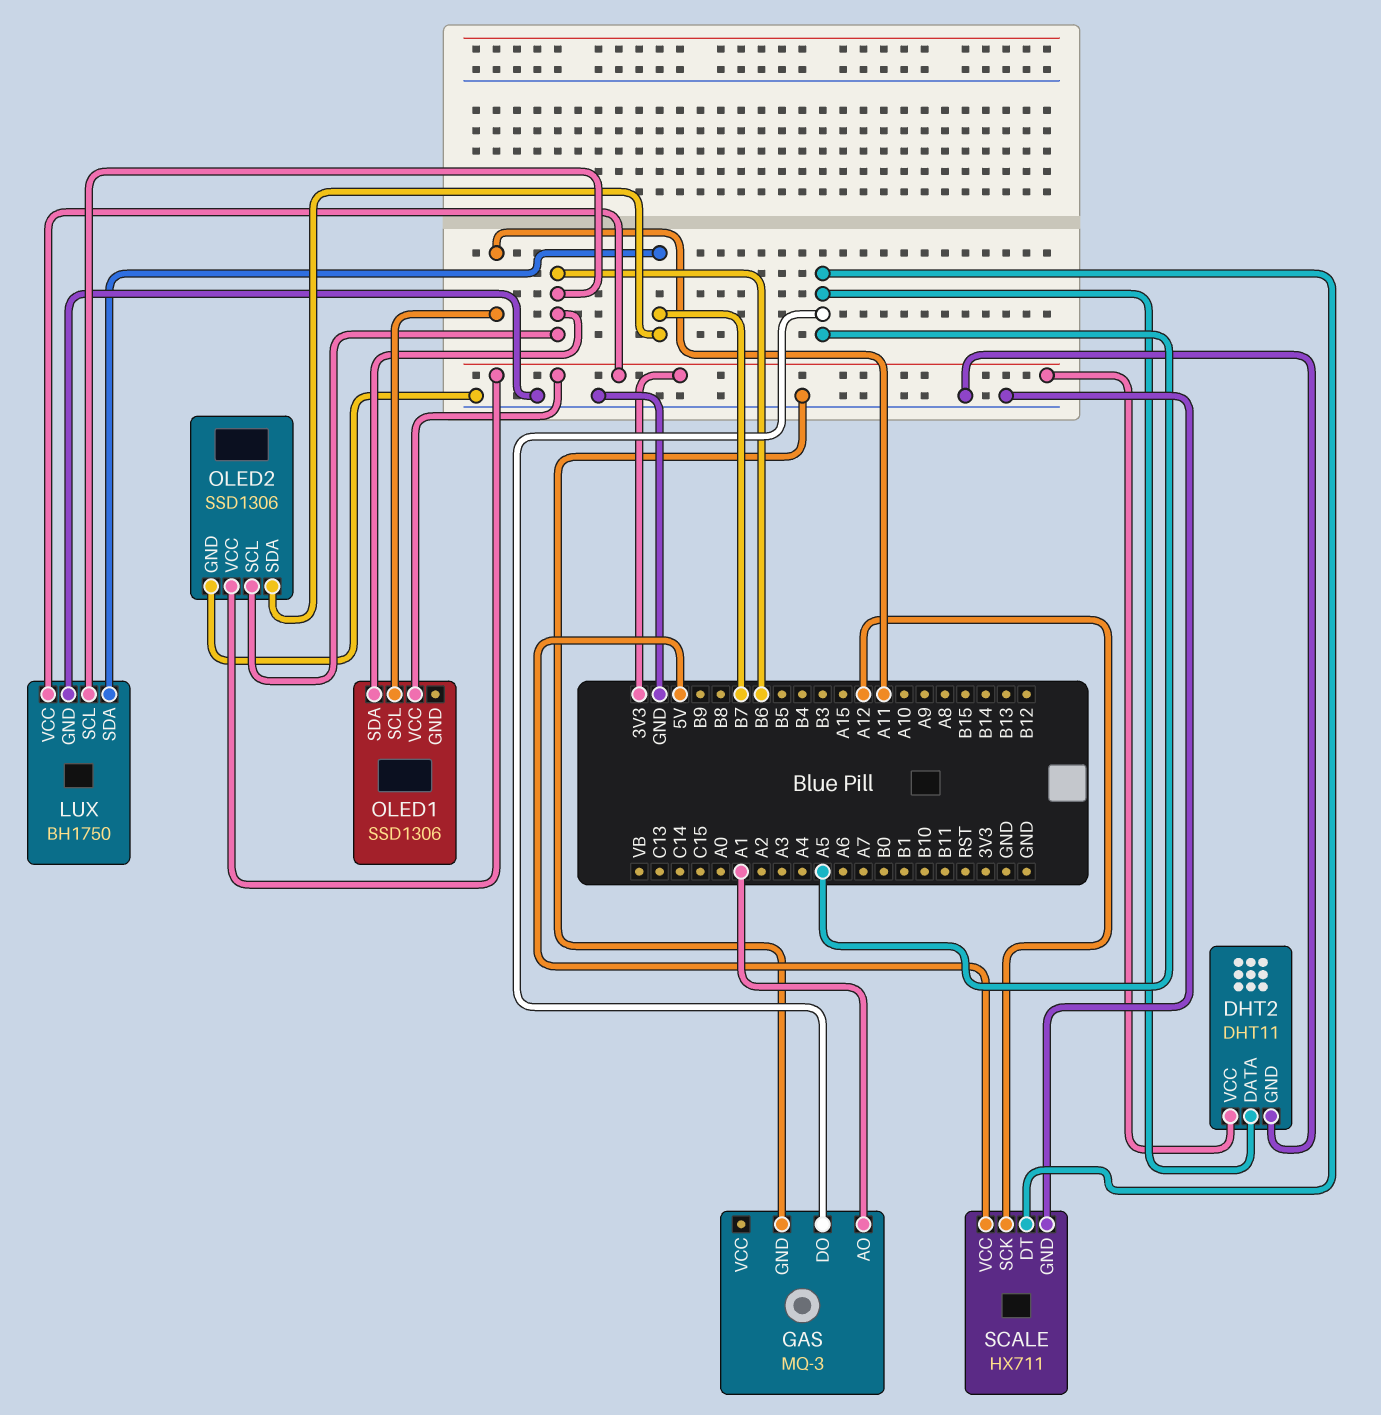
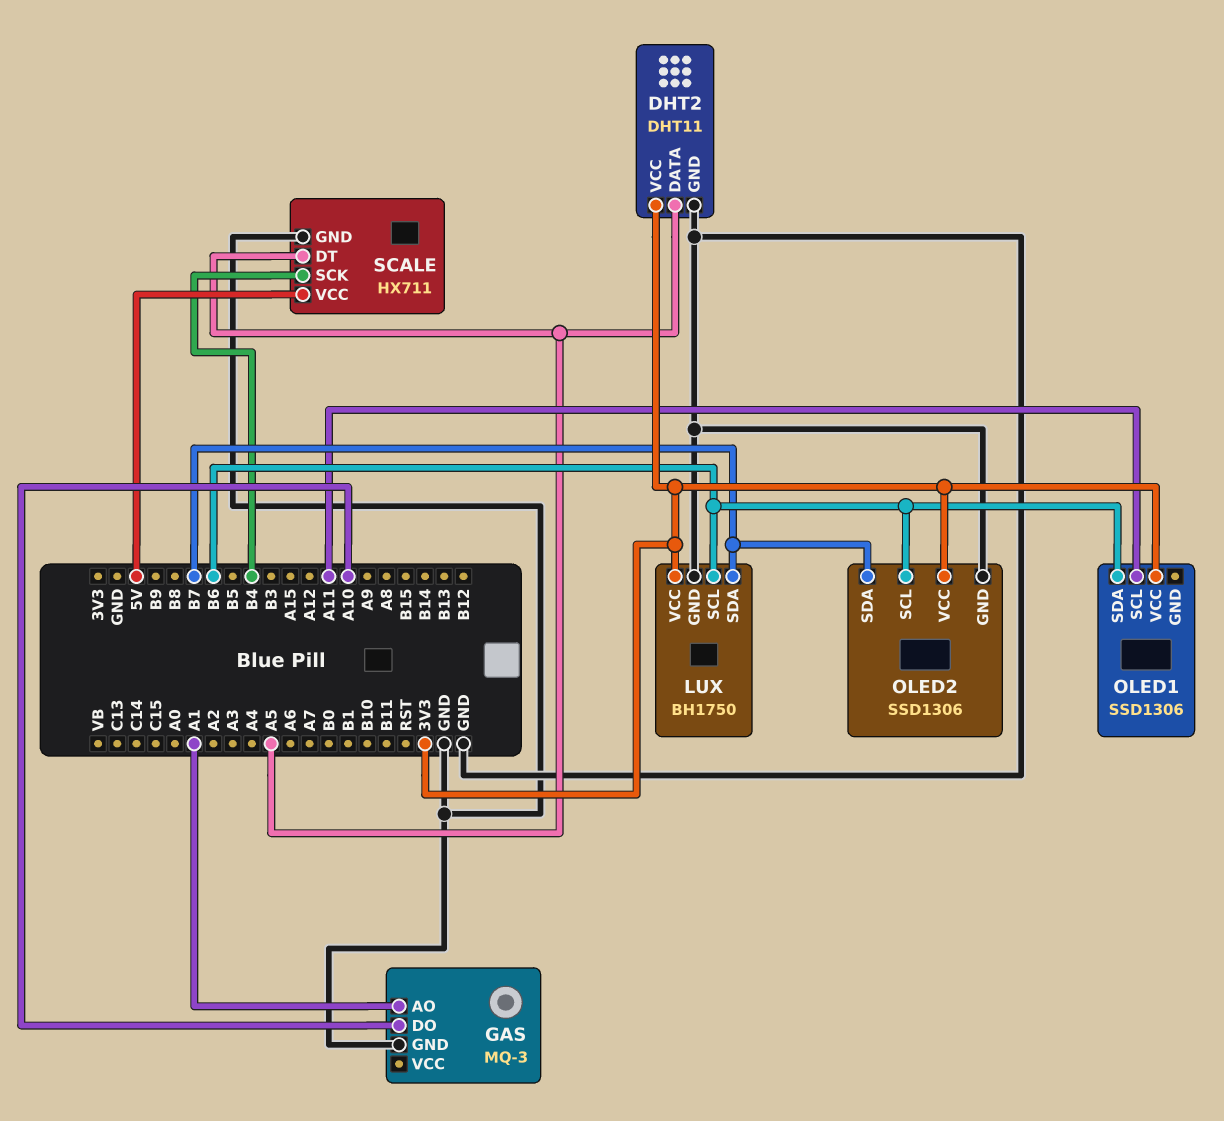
GAS pin DO: A5 -> A10
SCALE pin SCK: A12 -> B4

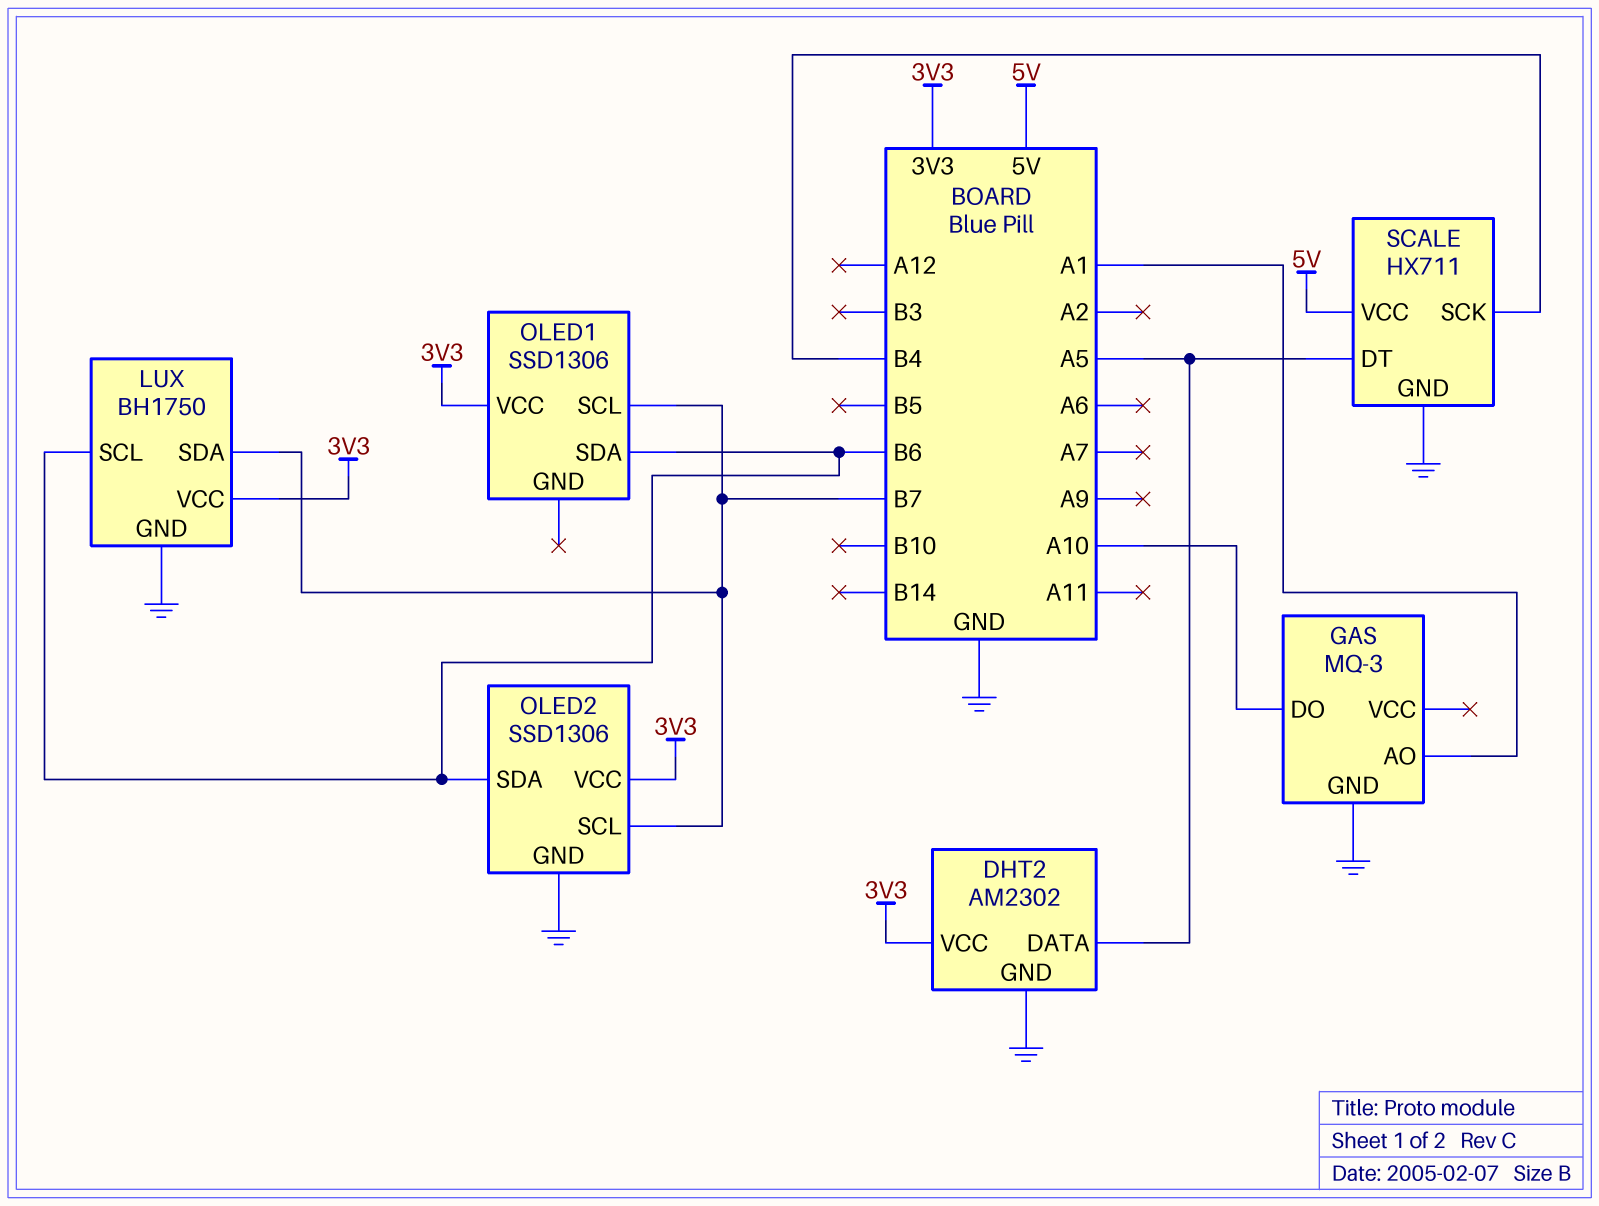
DHT2: DHT11 -> AM2302
OLED1 pin SCL: A11 -> B7
OLED2 pin SCL: B6 -> B7
OLED2 pin SDA: B7 -> B6

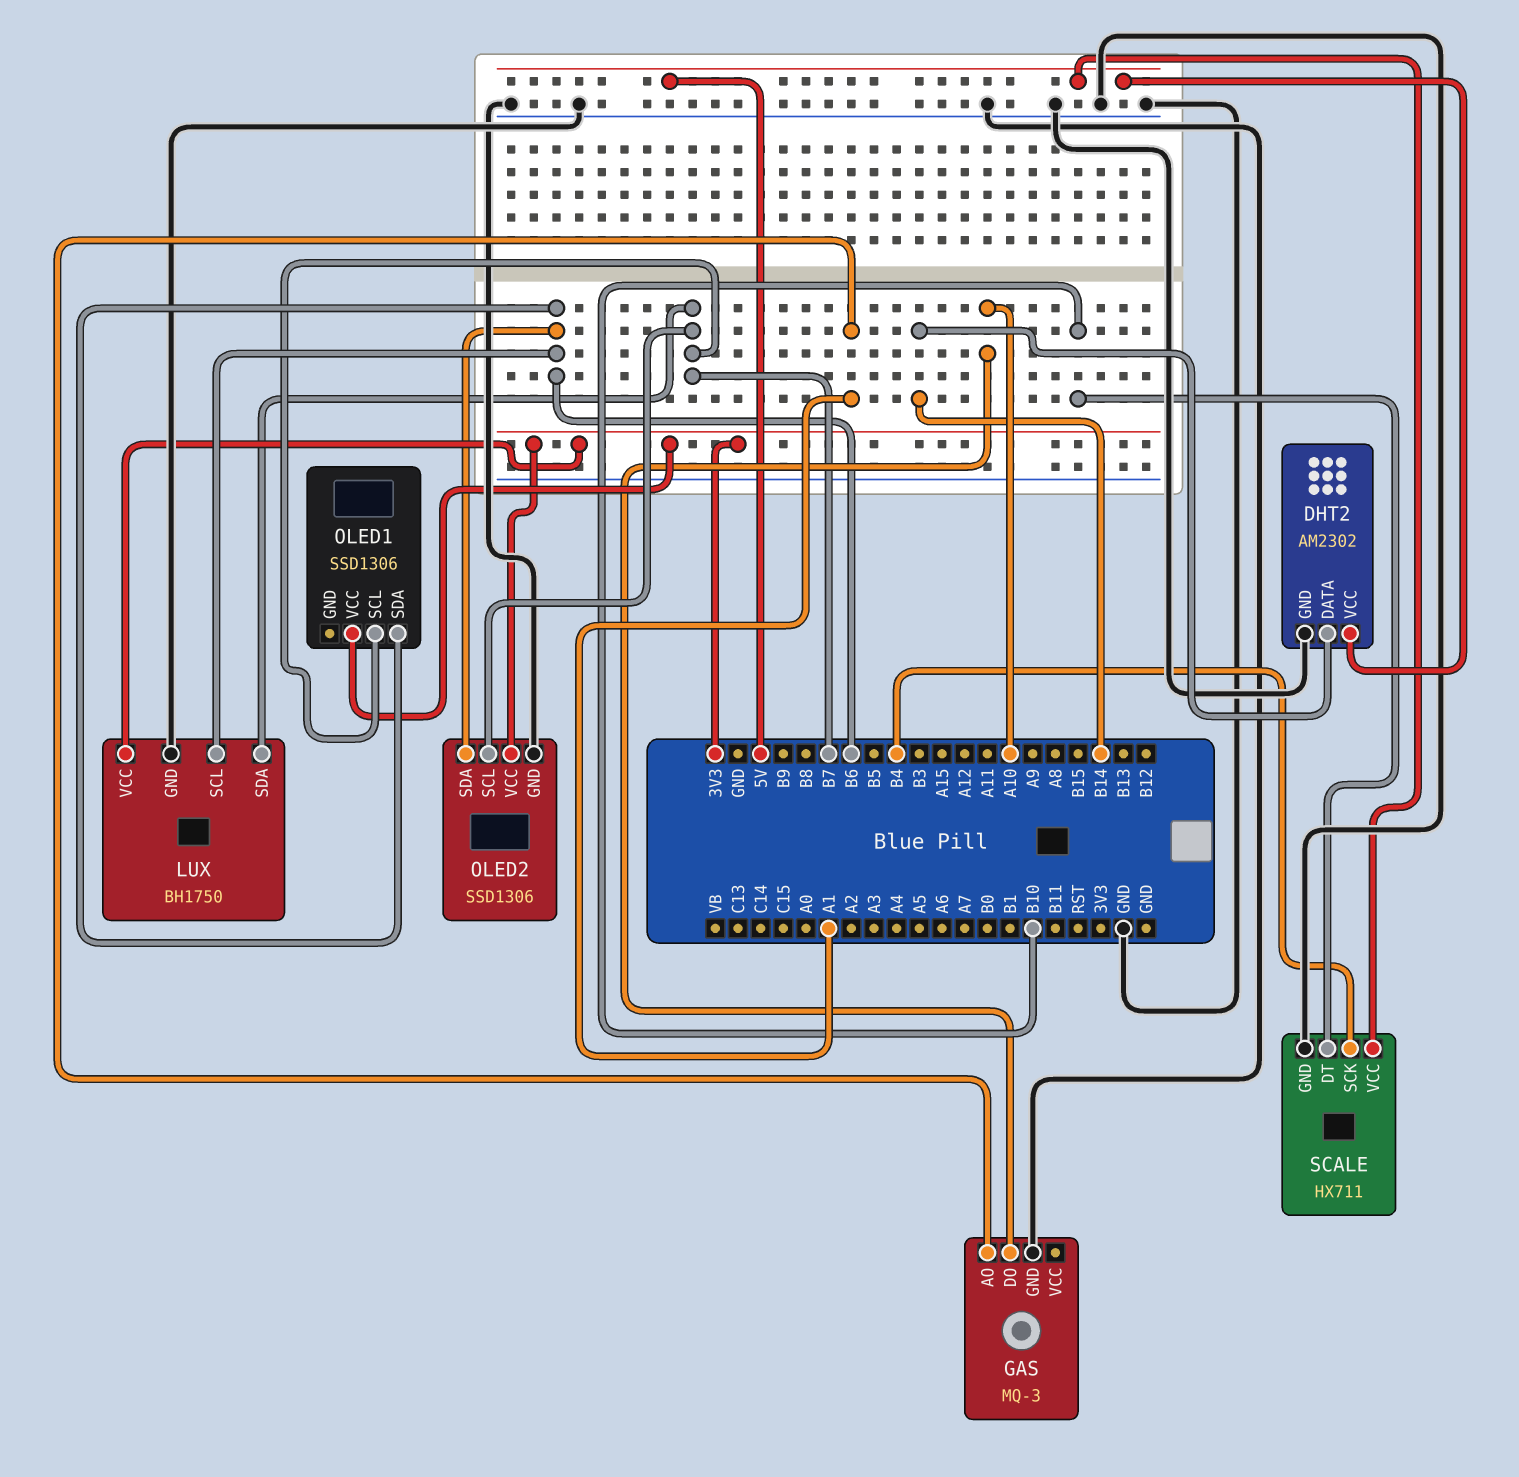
DHT2 pin DATA: A5 -> B14
DHT2 pin VCC: 3V3 -> 5V
SCALE pin DT: A5 -> B10

